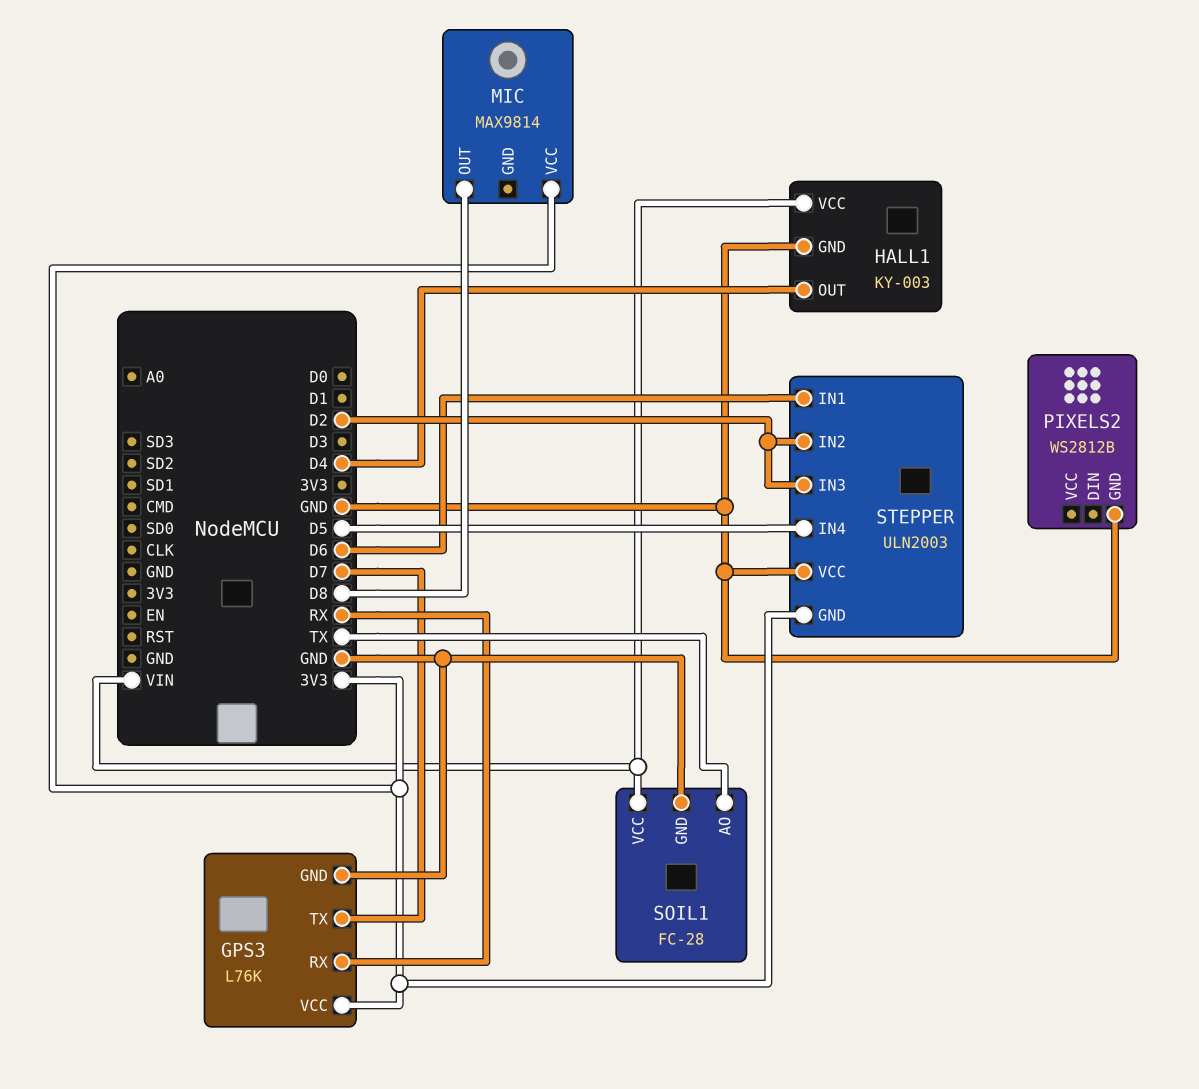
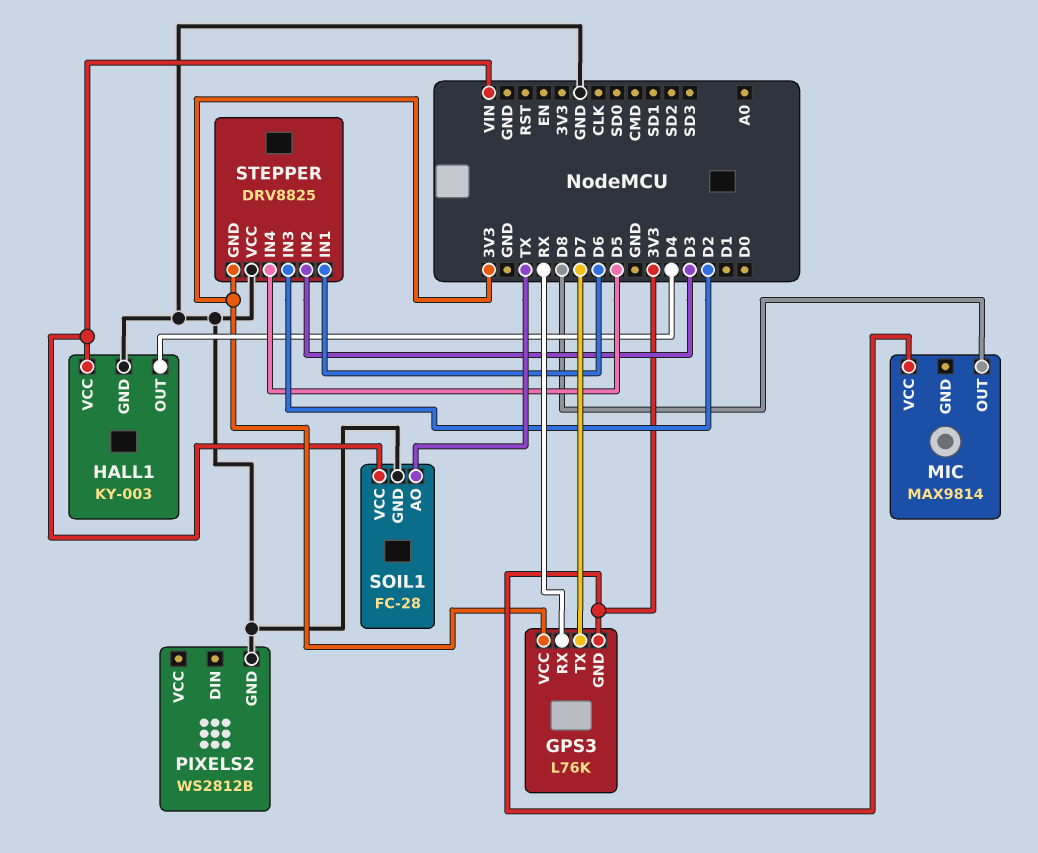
GPS3 pin GND: GND -> 3V3
STEPPER: ULN2003 -> DRV8825
STEPPER pin IN2: D2 -> D3

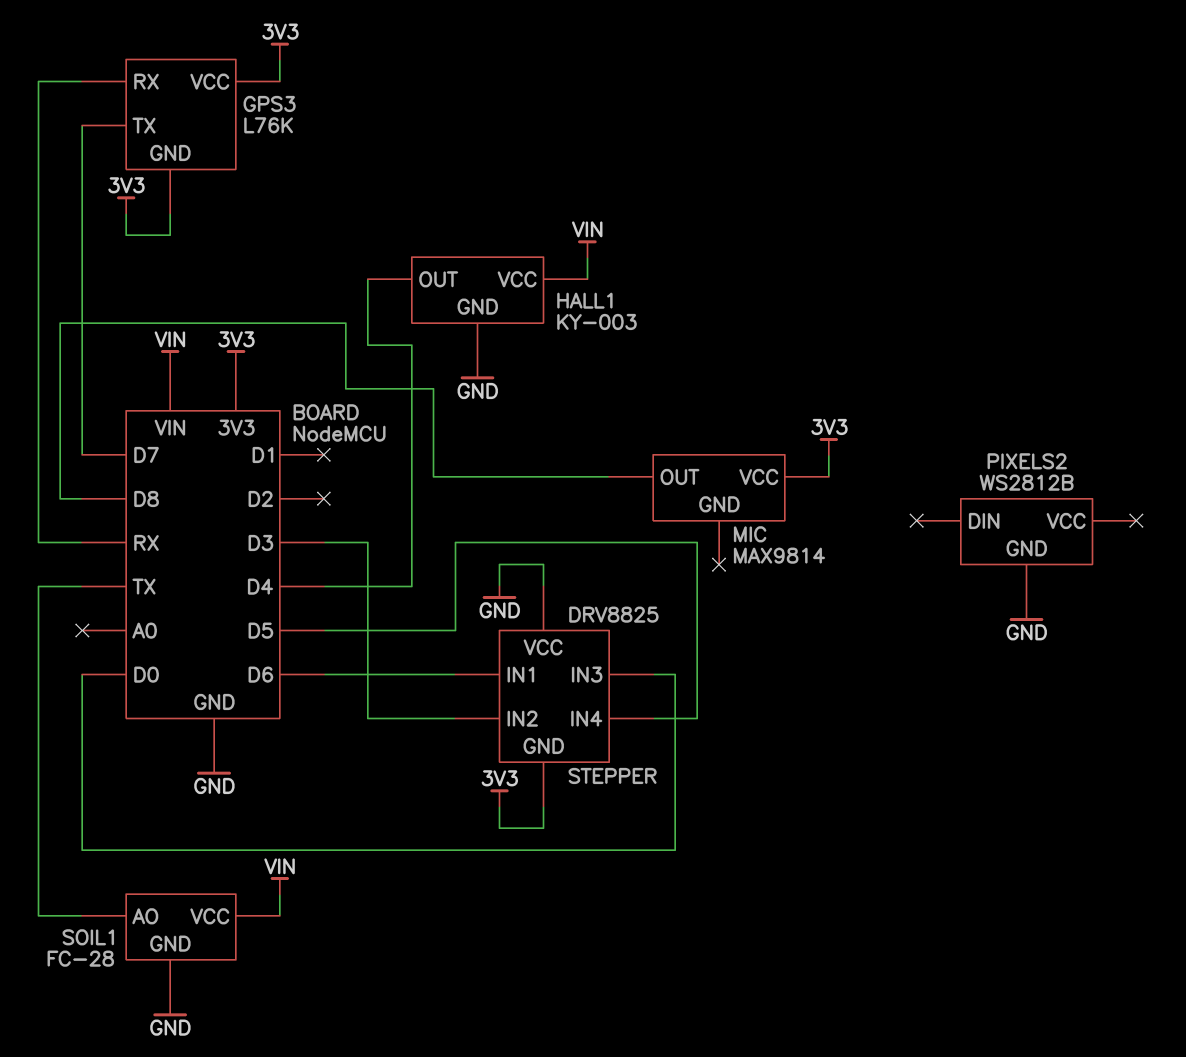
STEPPER pin IN3: D2 -> D0

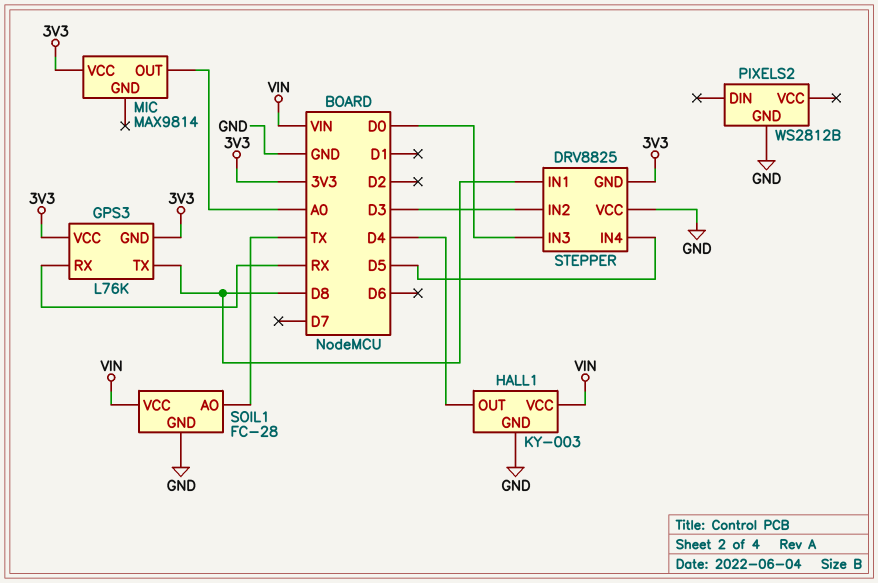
GPS3 pin TX: D7 -> D8
MIC pin OUT: D8 -> A0
STEPPER pin IN1: D6 -> D8

